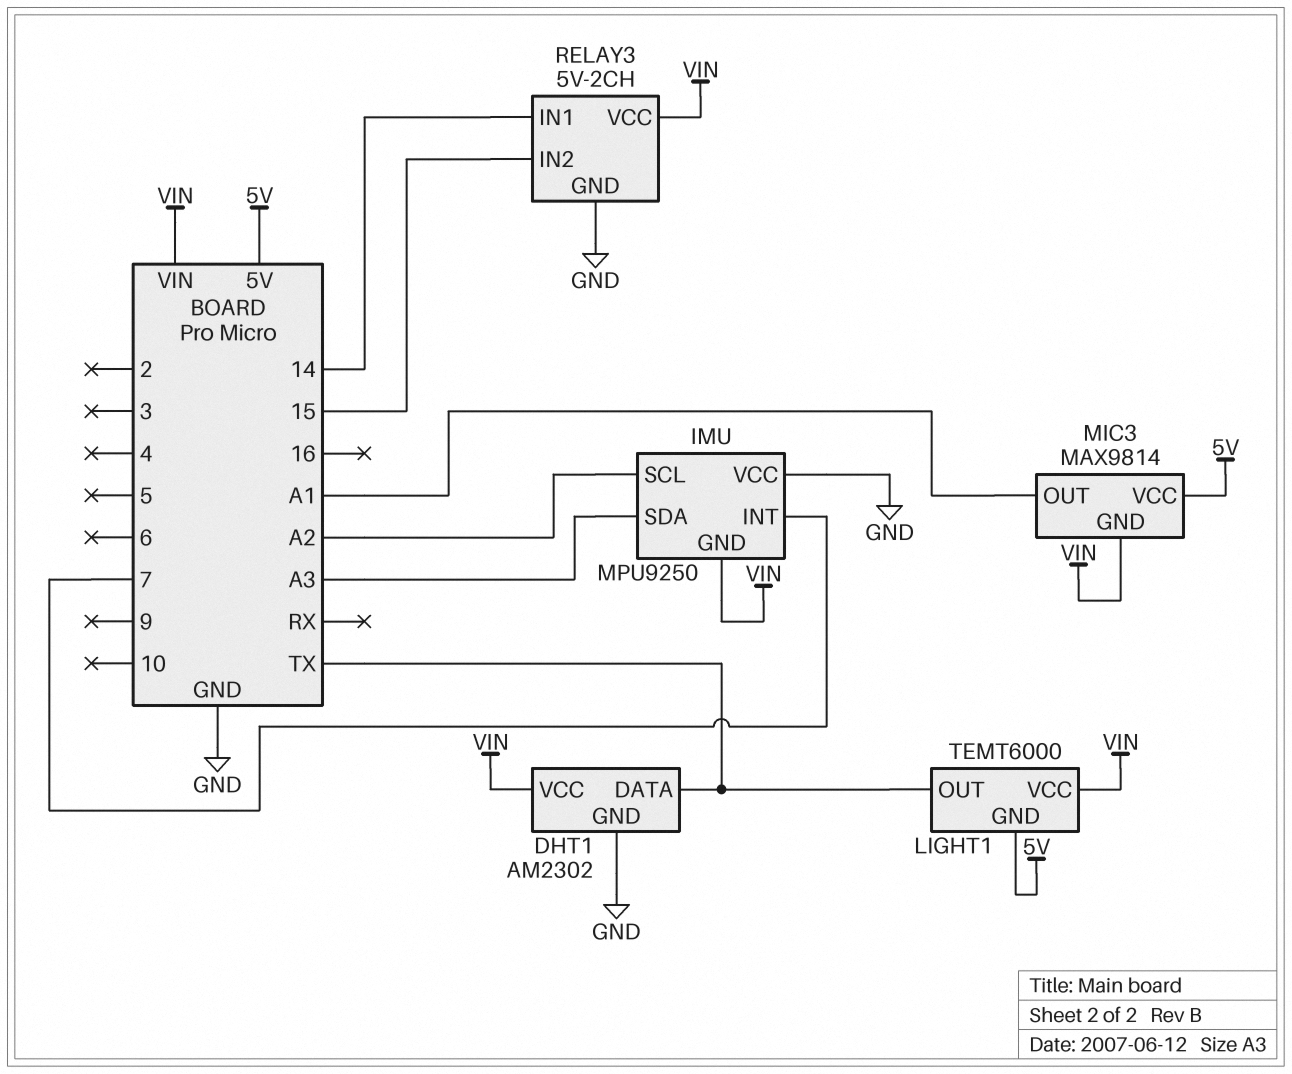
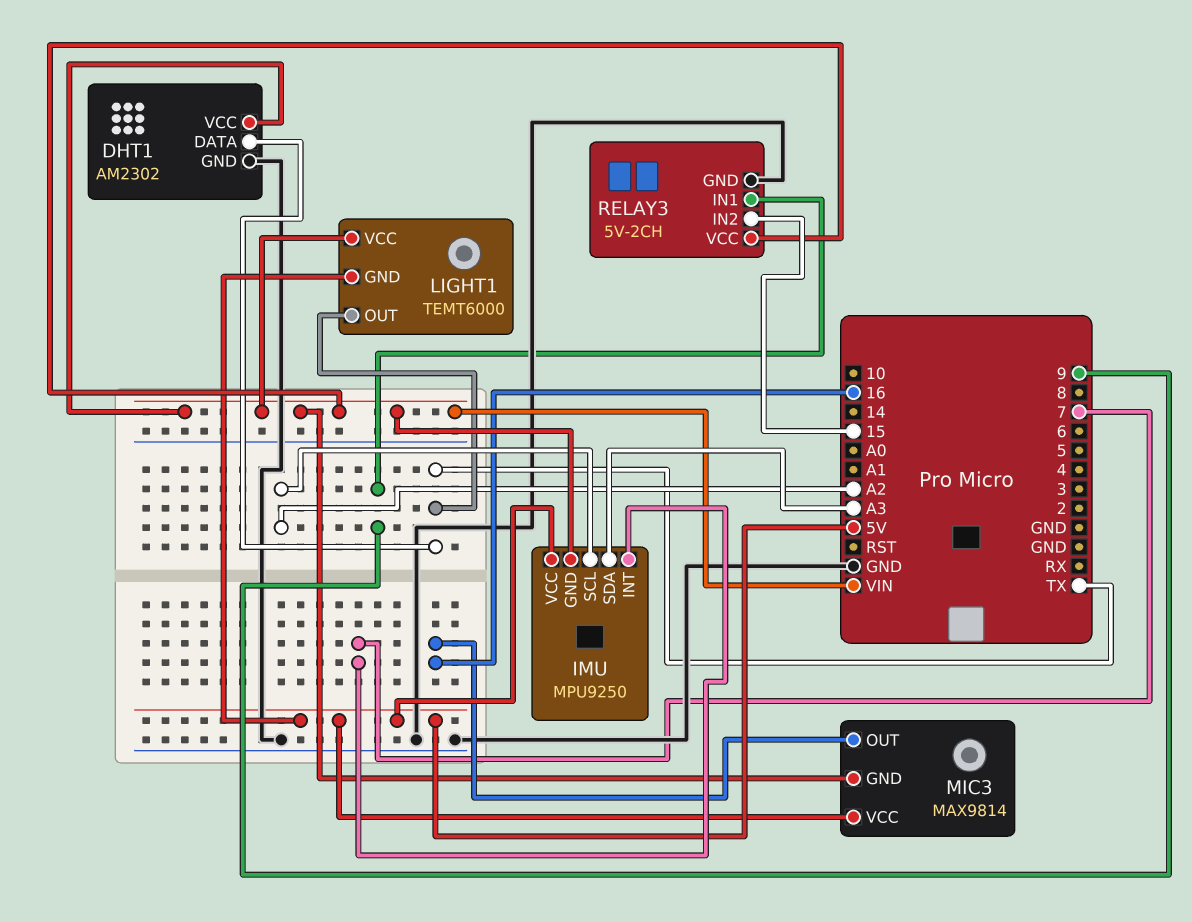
IMU pin VCC: GND -> 5V
MIC3 pin OUT: A1 -> 16
RELAY3 pin IN1: 14 -> 9

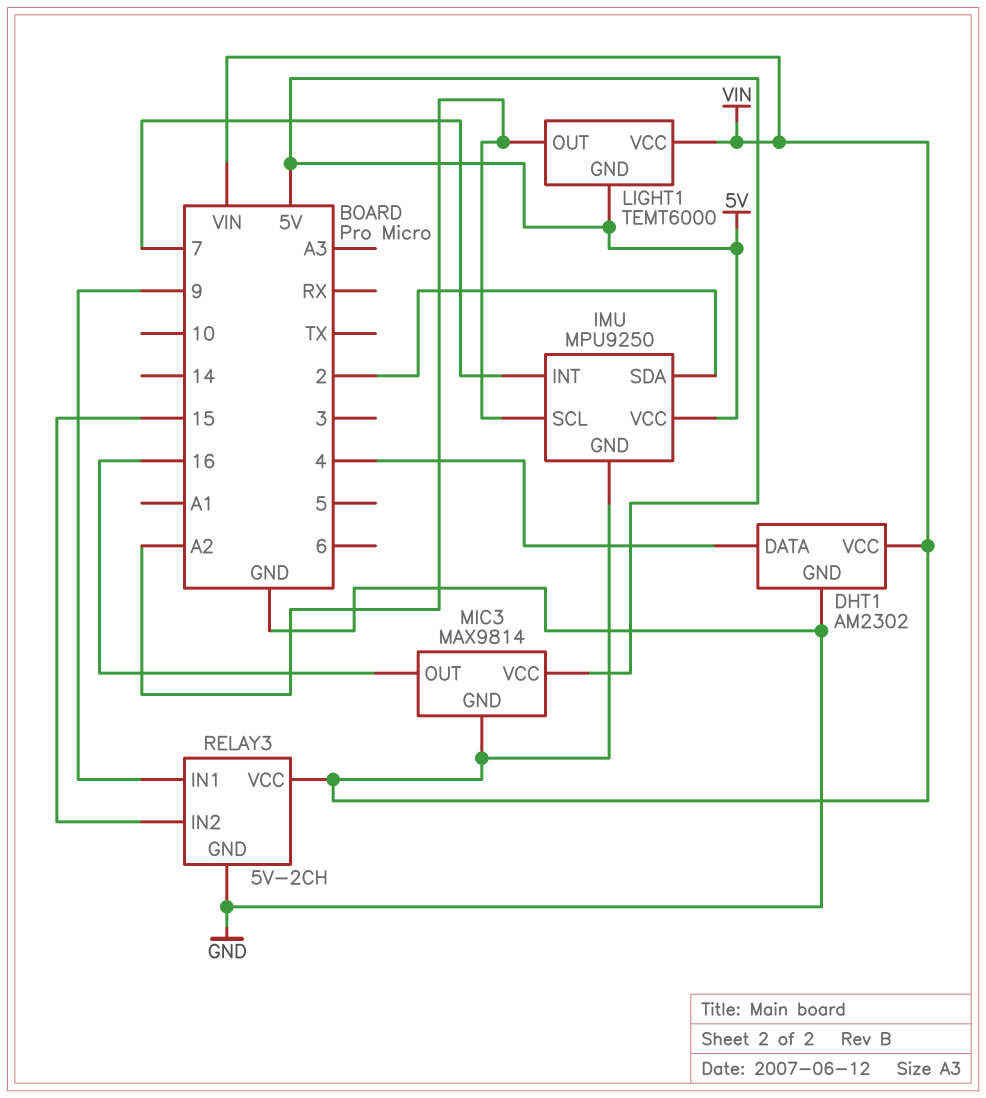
DHT1 pin DATA: TX -> 4
IMU pin SDA: A3 -> 2
LIGHT1 pin OUT: TX -> A2

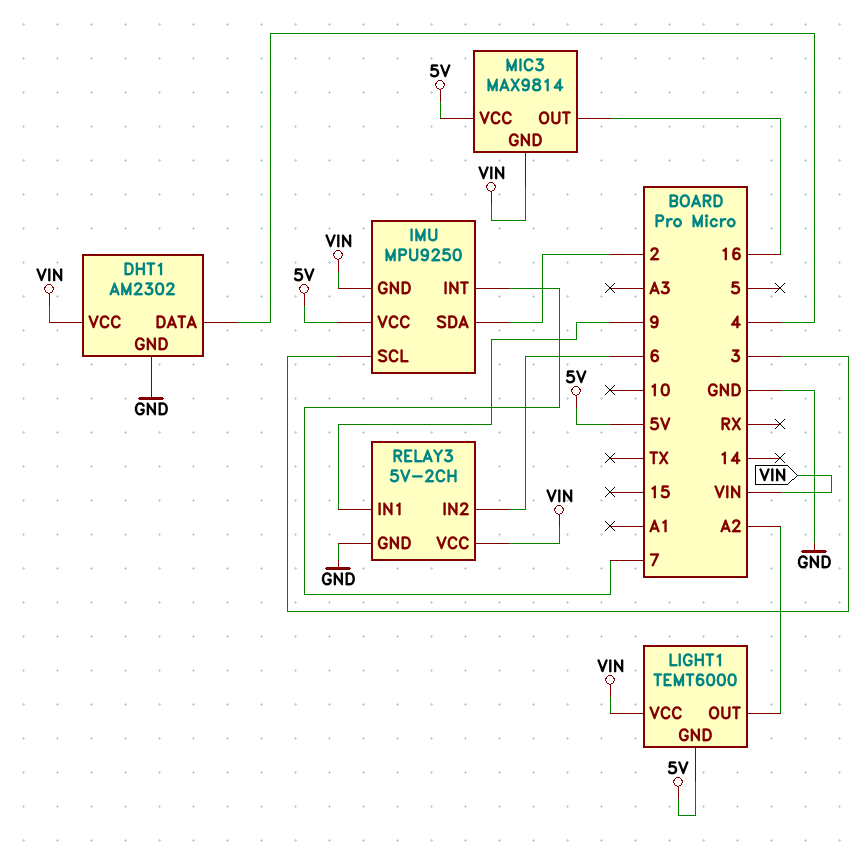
IMU pin SCL: A2 -> 3
RELAY3 pin IN2: 15 -> 6

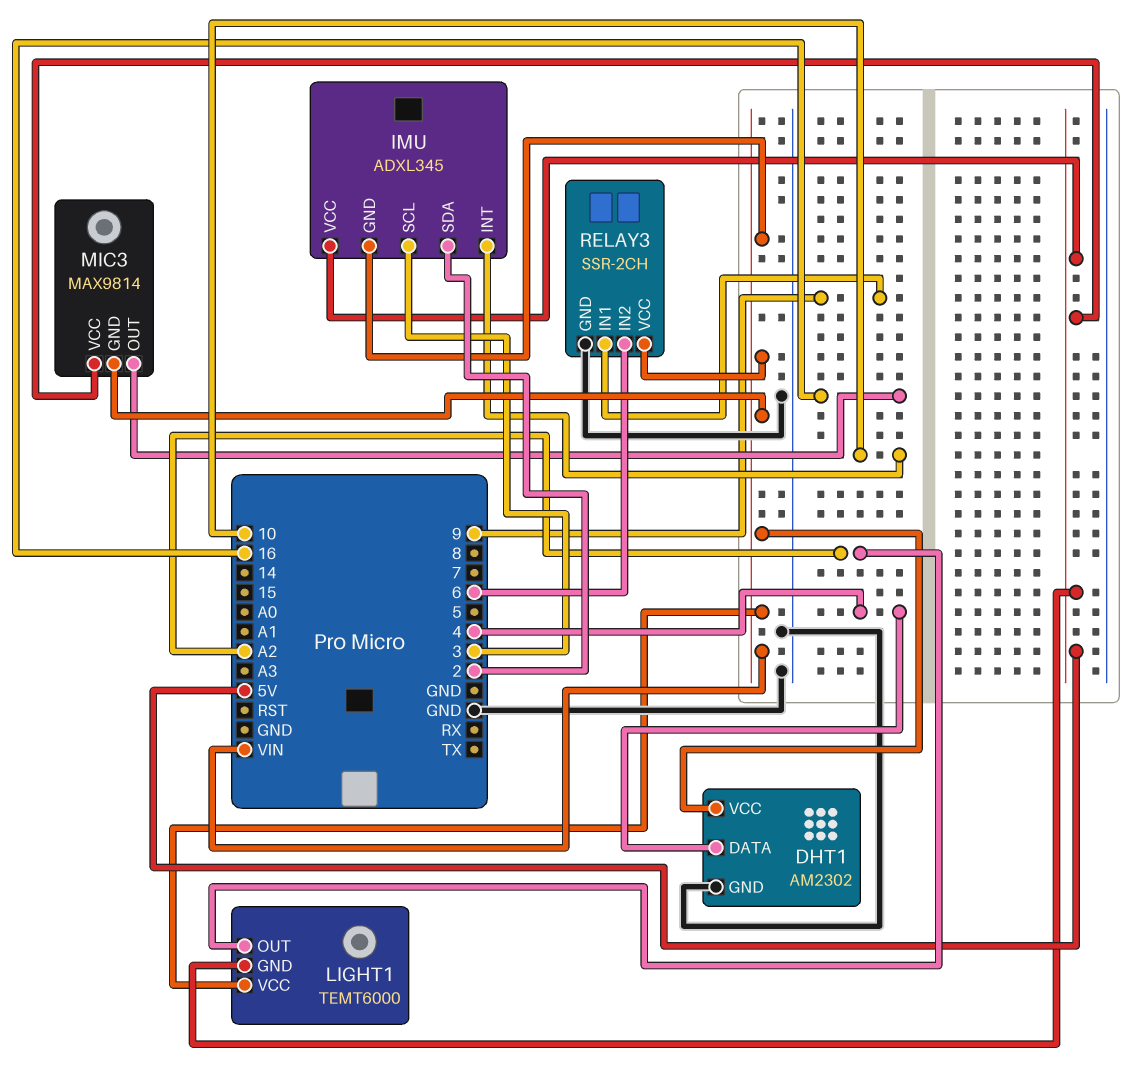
IMU: MPU9250 -> ADXL345
IMU pin INT: 7 -> 10
RELAY3: 5V-2CH -> SSR-2CH

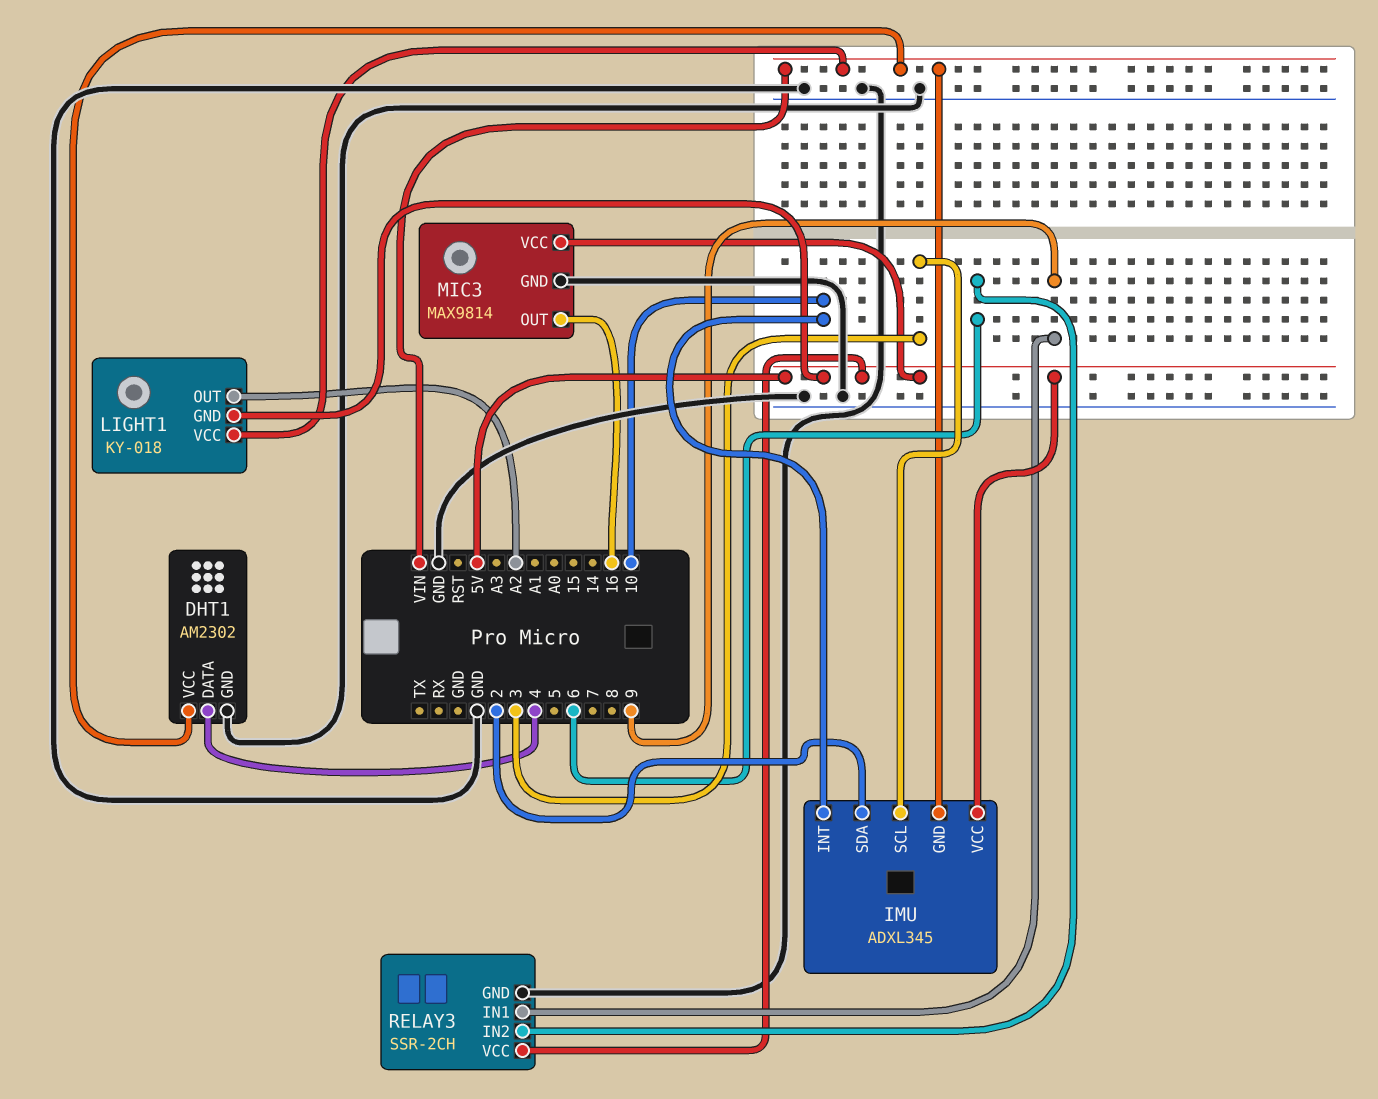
LIGHT1: TEMT6000 -> KY-018
MIC3 pin GND: VIN -> GND
RELAY3 pin VCC: VIN -> 5V

